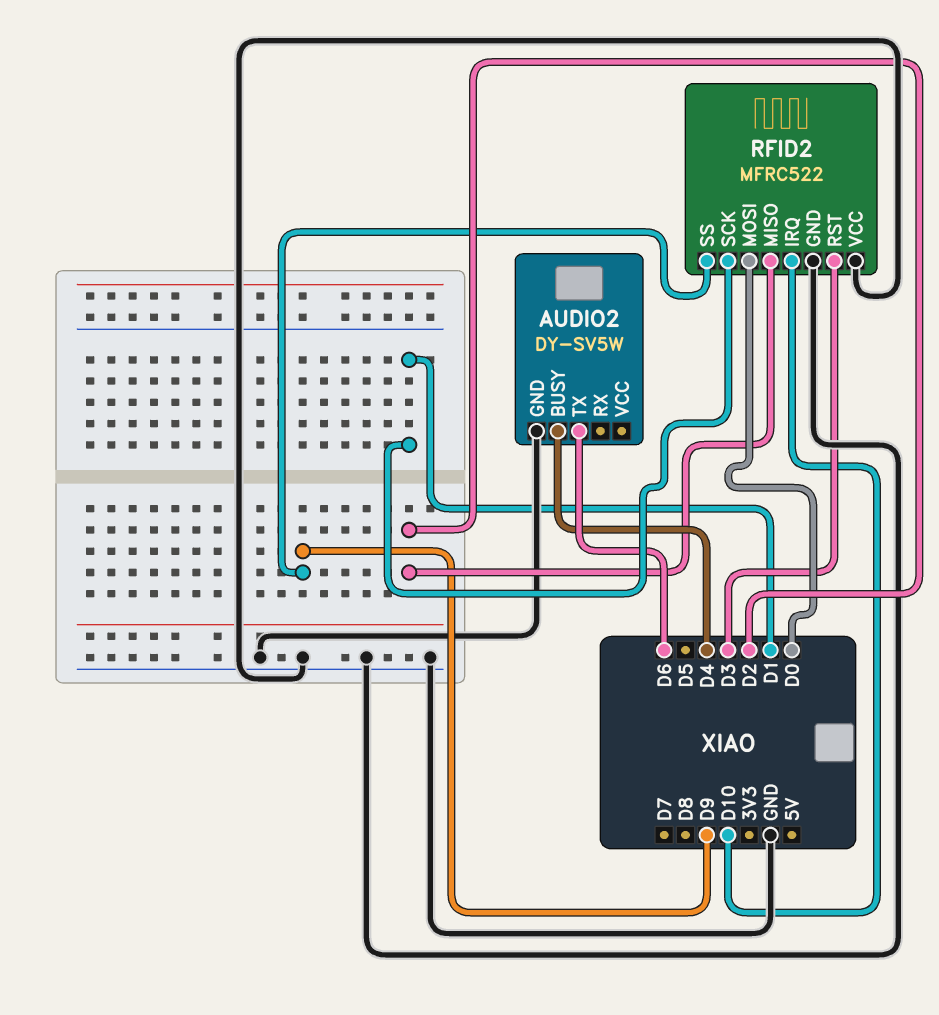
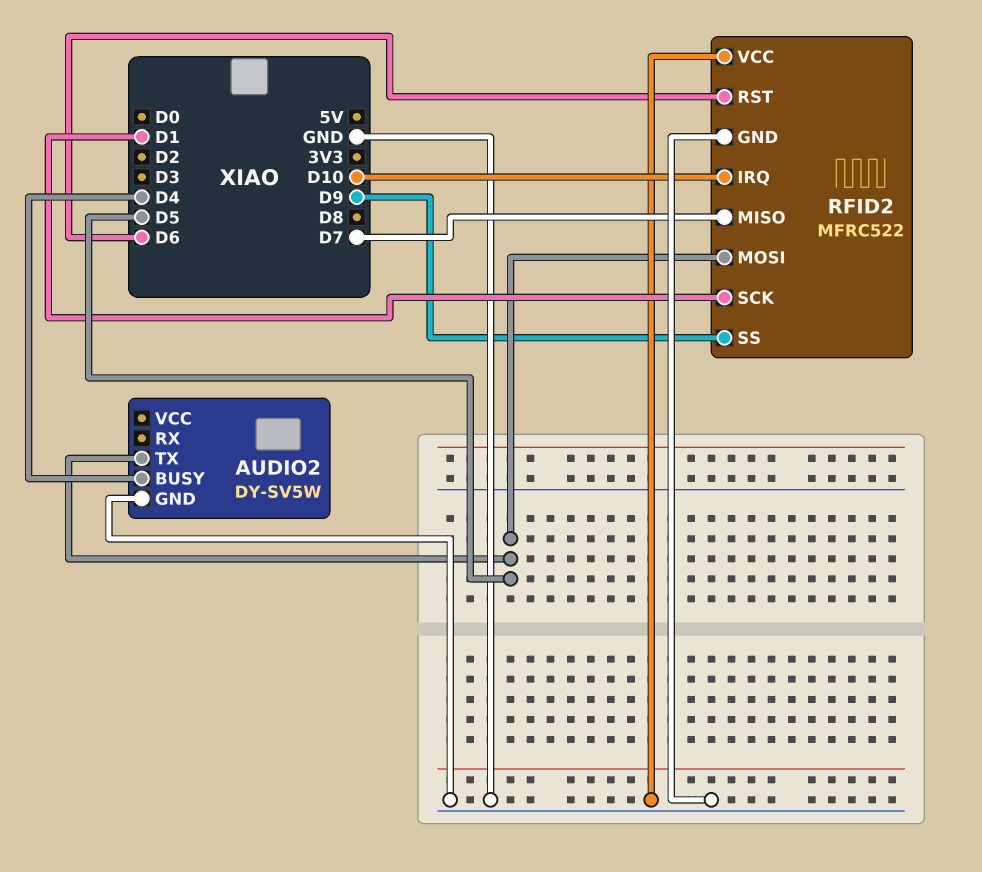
AUDIO2 pin TX: D6 -> D5
RFID2 pin MISO: D2 -> D7
RFID2 pin MOSI: D0 -> D5
RFID2 pin RST: D3 -> D6

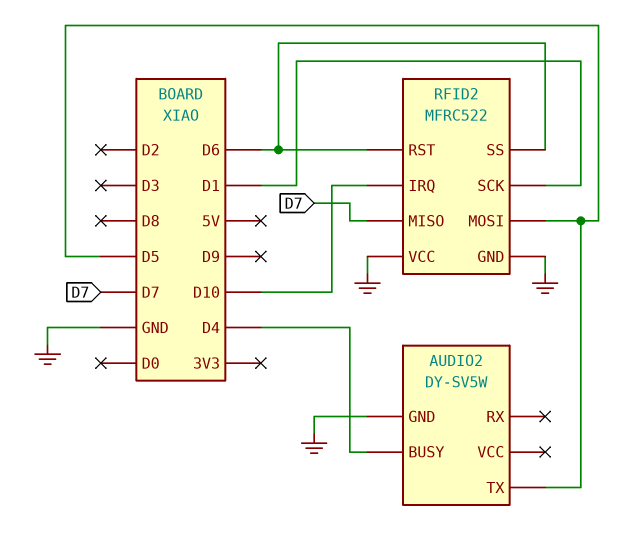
RFID2 pin SS: D9 -> D6

